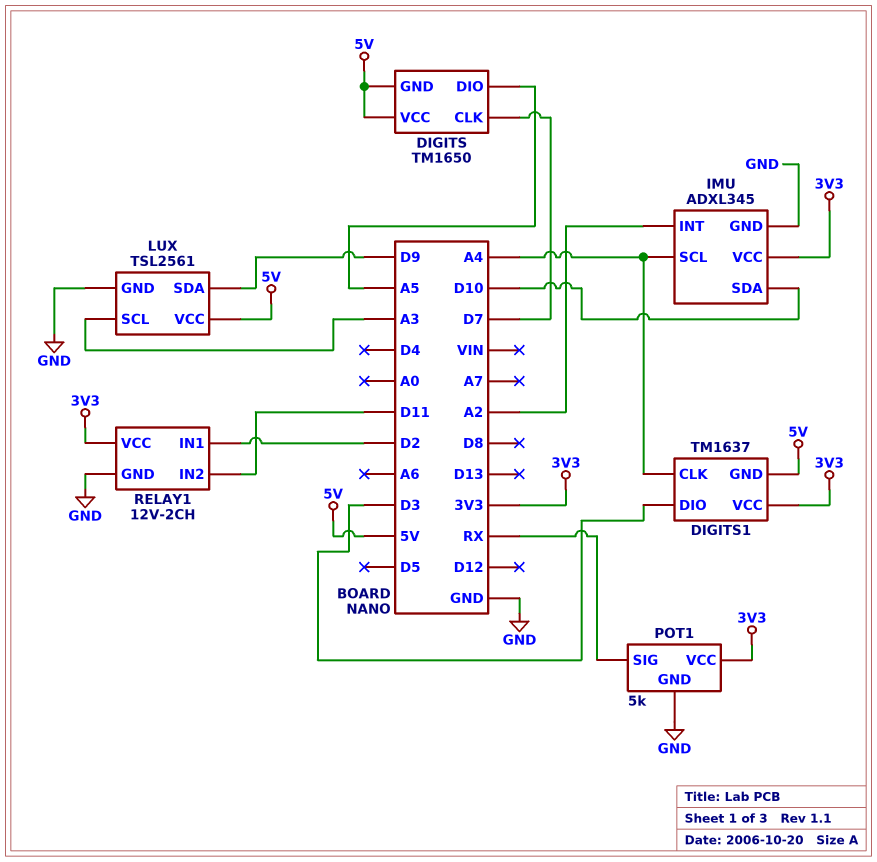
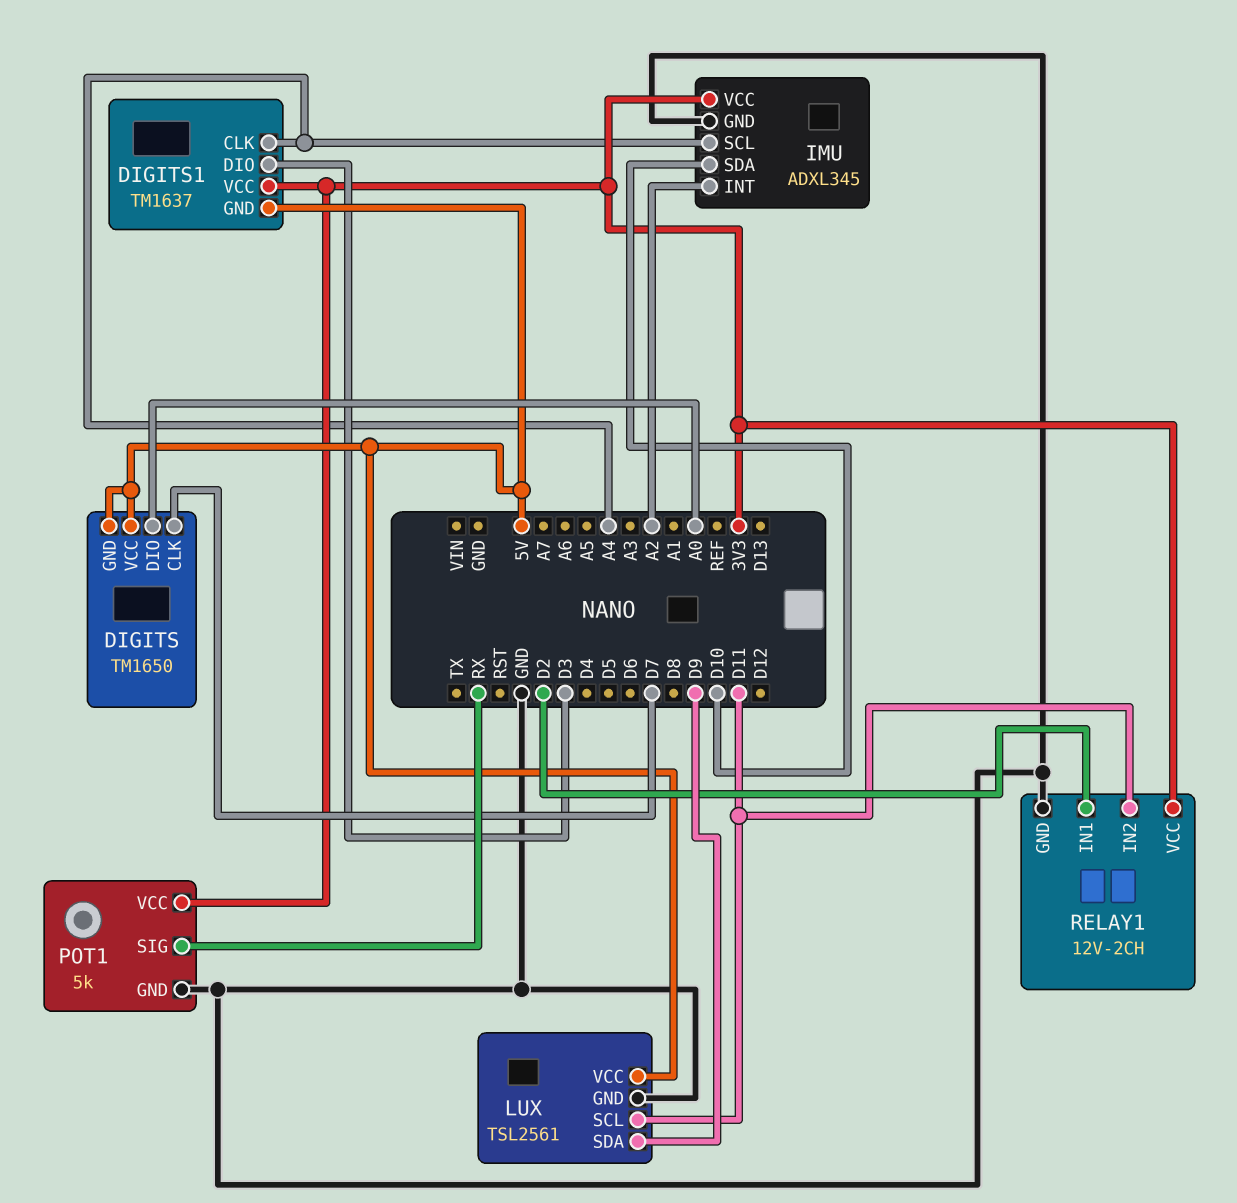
DIGITS pin DIO: A5 -> A0
LUX pin SCL: A3 -> D11

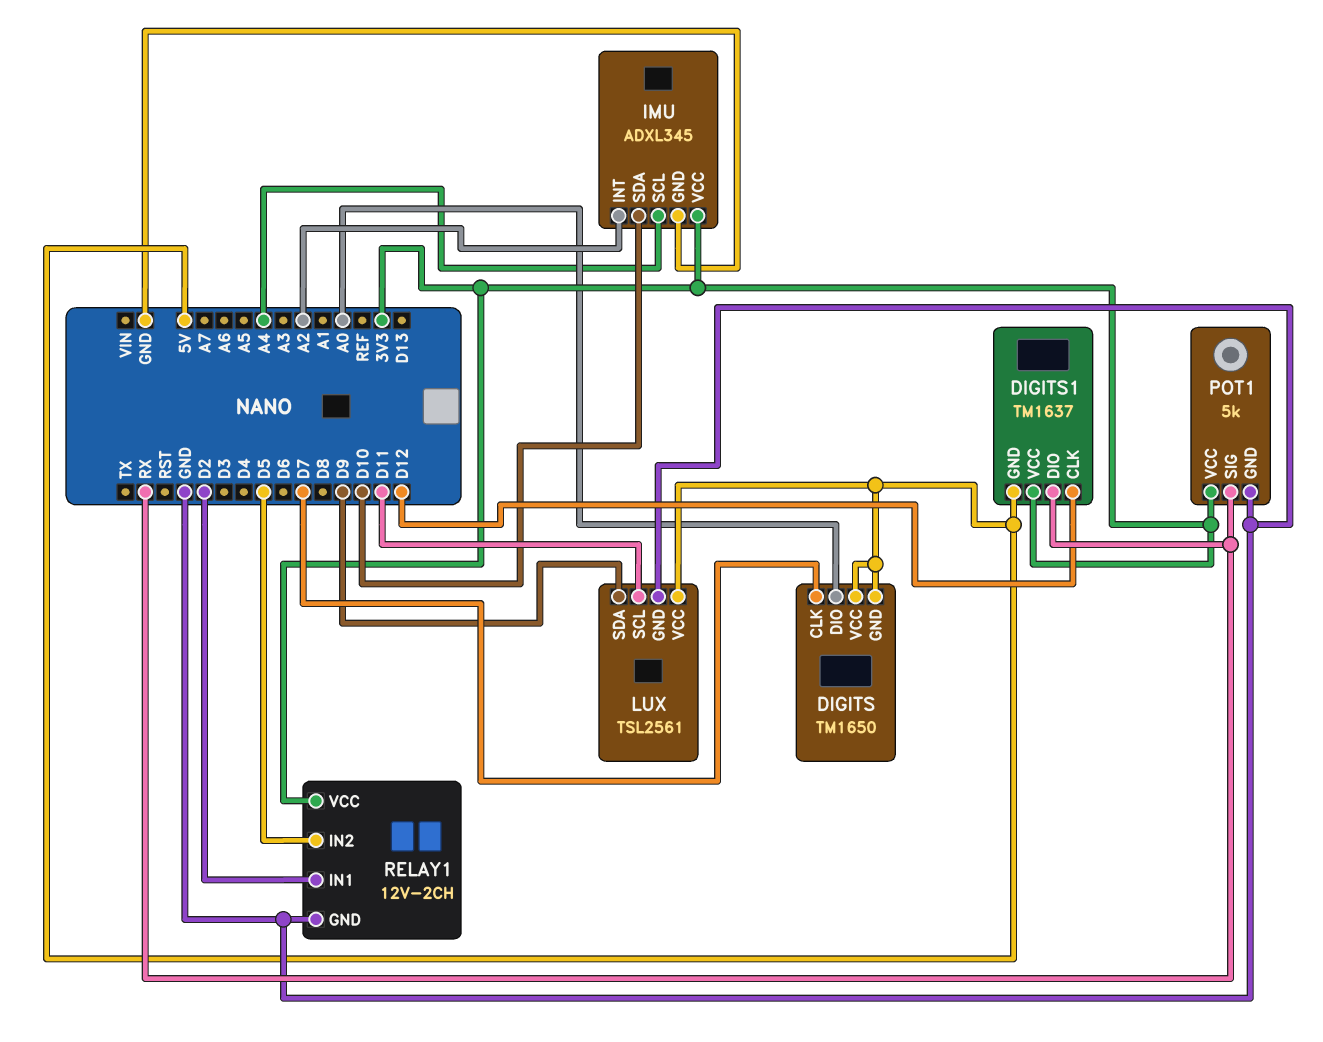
DIGITS1 pin CLK: A4 -> D12
DIGITS1 pin DIO: D3 -> RX
RELAY1 pin IN2: D11 -> D5

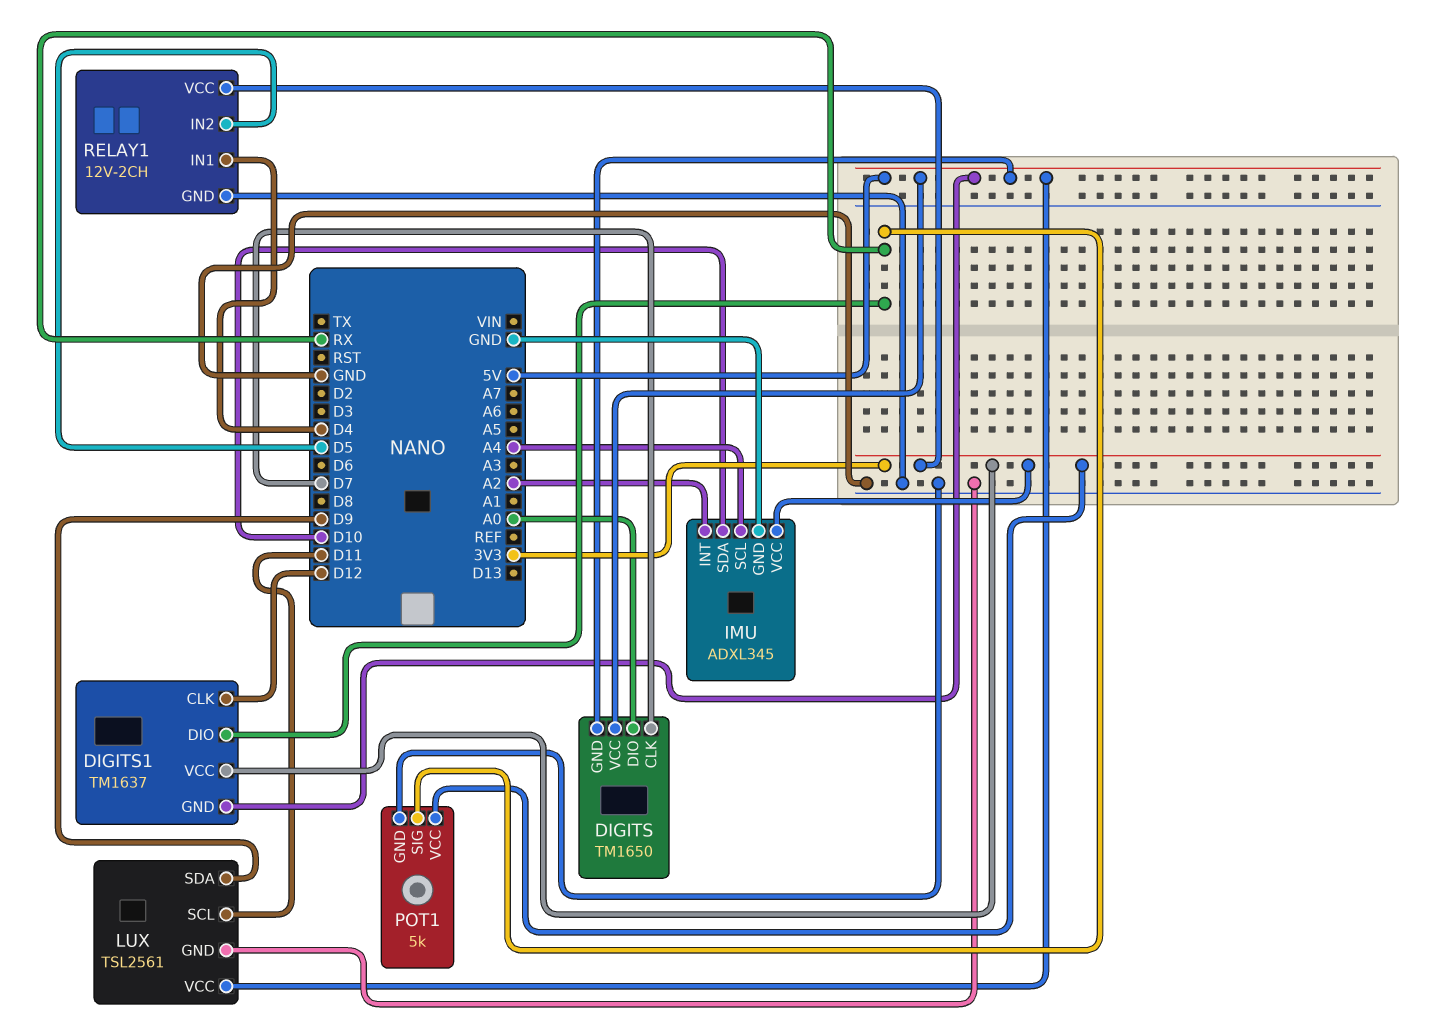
RELAY1 pin IN1: D2 -> D4

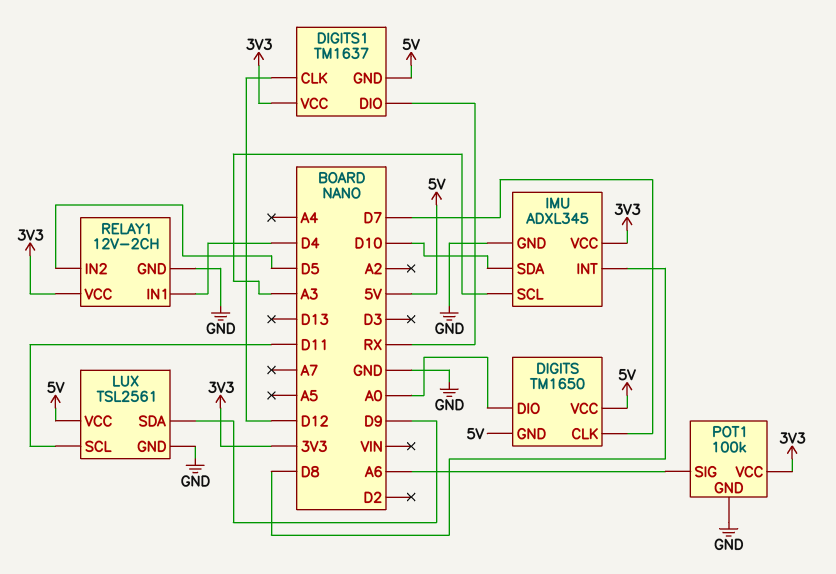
IMU pin INT: A2 -> D8
IMU pin SCL: A4 -> A3
POT1: 5k -> 100k
POT1 pin SIG: RX -> A6

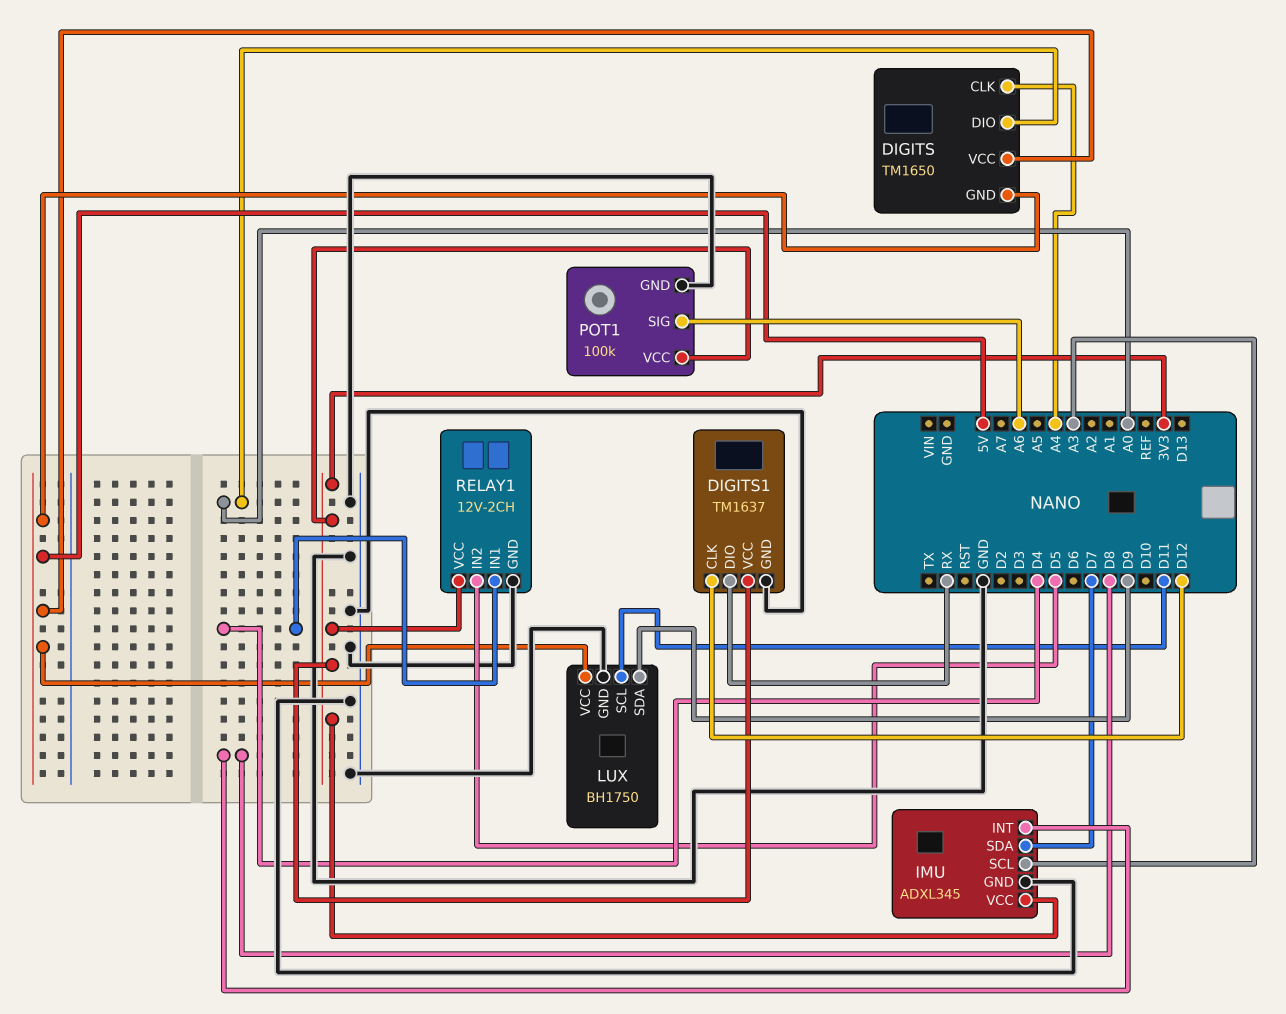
DIGITS pin CLK: D7 -> A4
DIGITS1 pin GND: 5V -> GND
IMU pin SDA: D10 -> D7
LUX: TSL2561 -> BH1750

